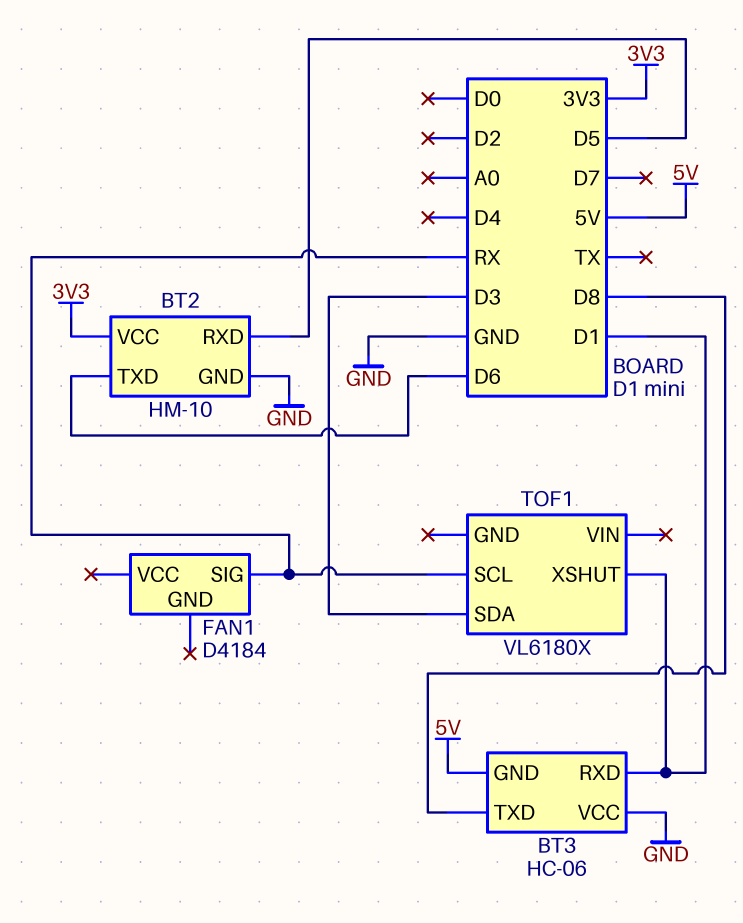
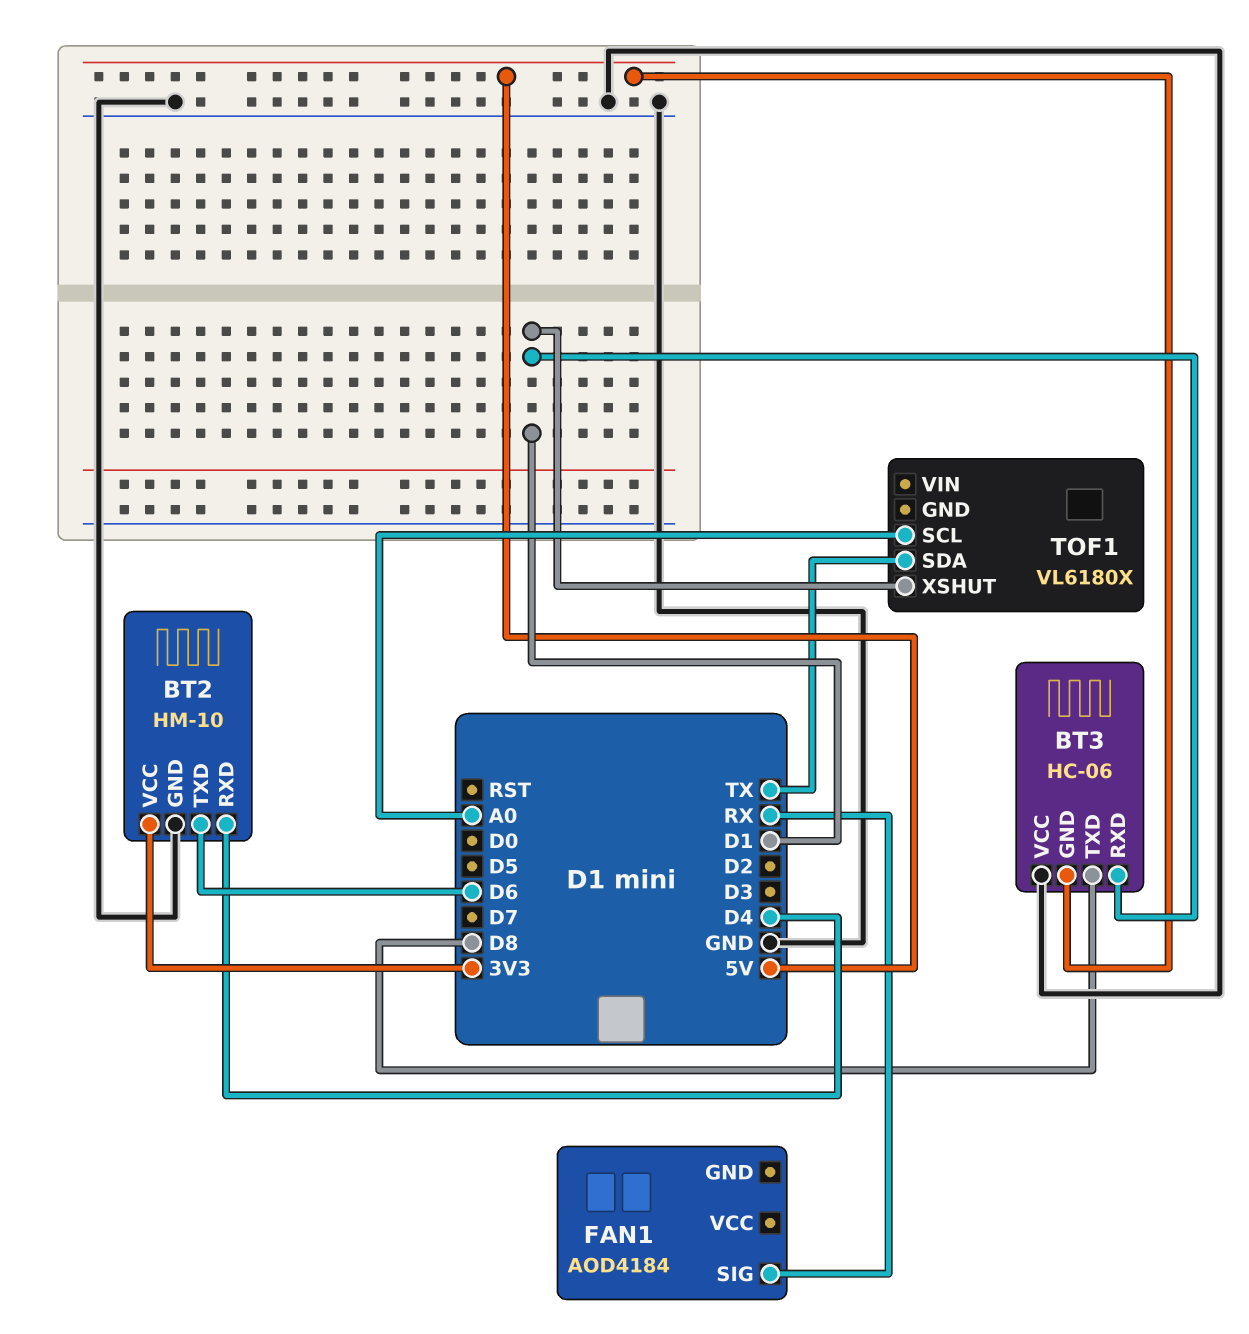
BT2 pin RXD: D5 -> D4
FAN1: D4184 -> AOD4184
TOF1 pin SCL: RX -> A0
TOF1 pin SDA: D3 -> TX

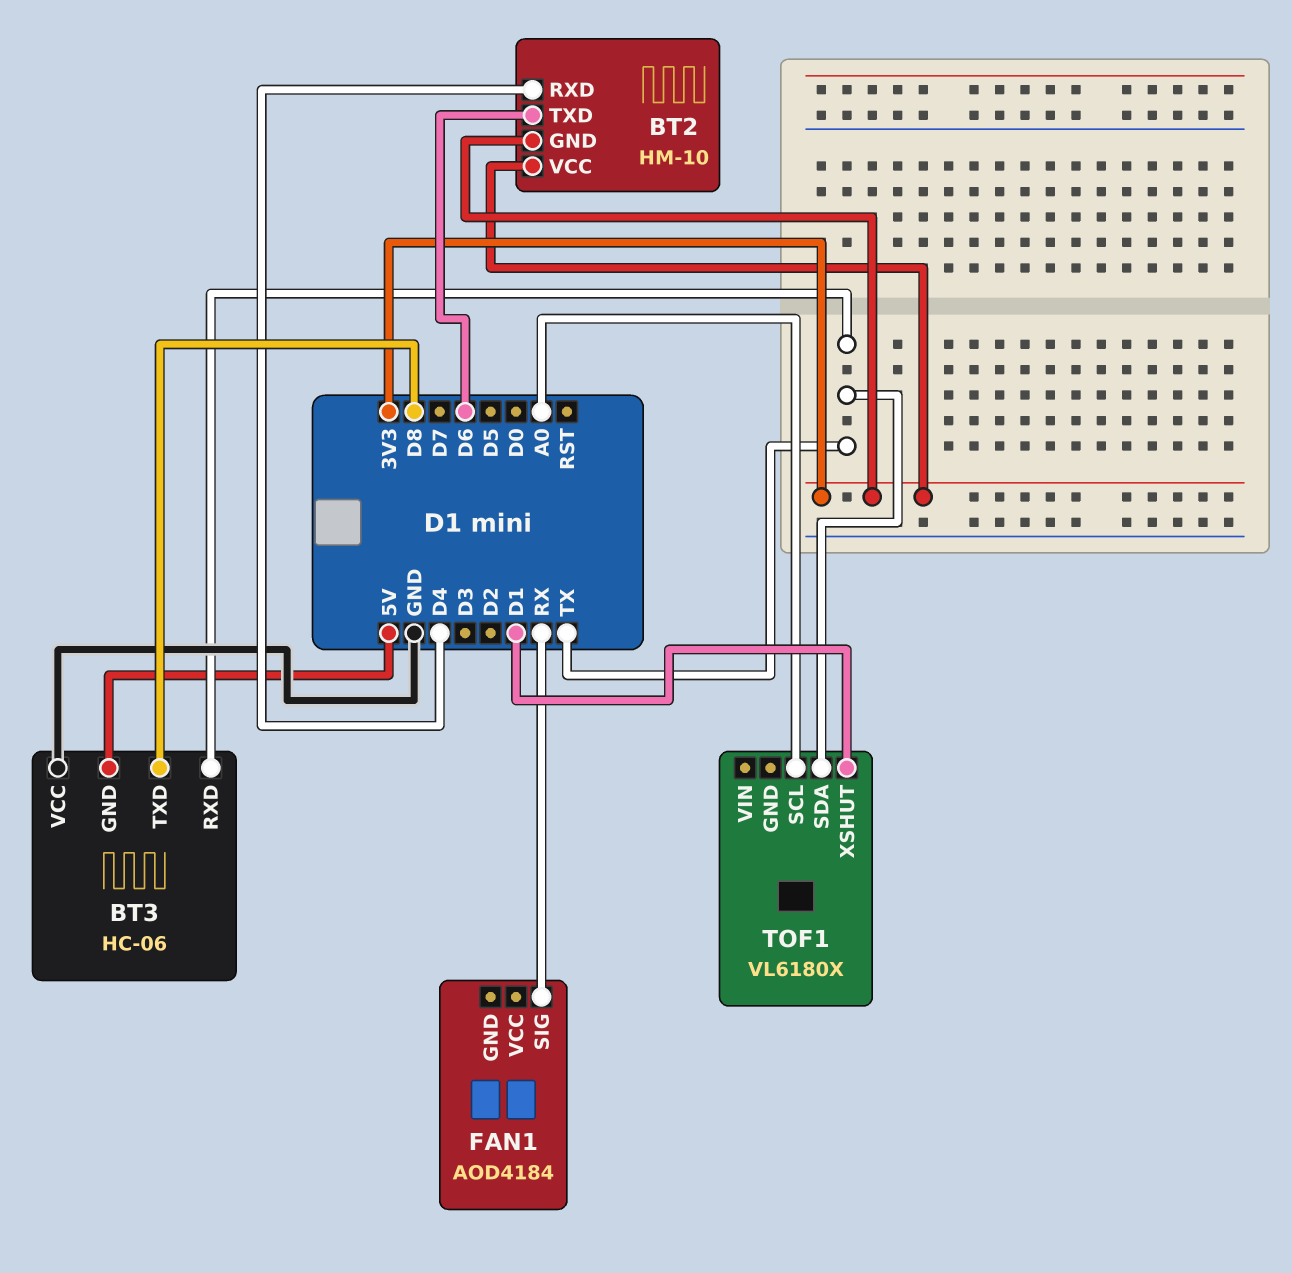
BT2 pin GND: GND -> 3V3
BT3 pin RXD: D1 -> TX

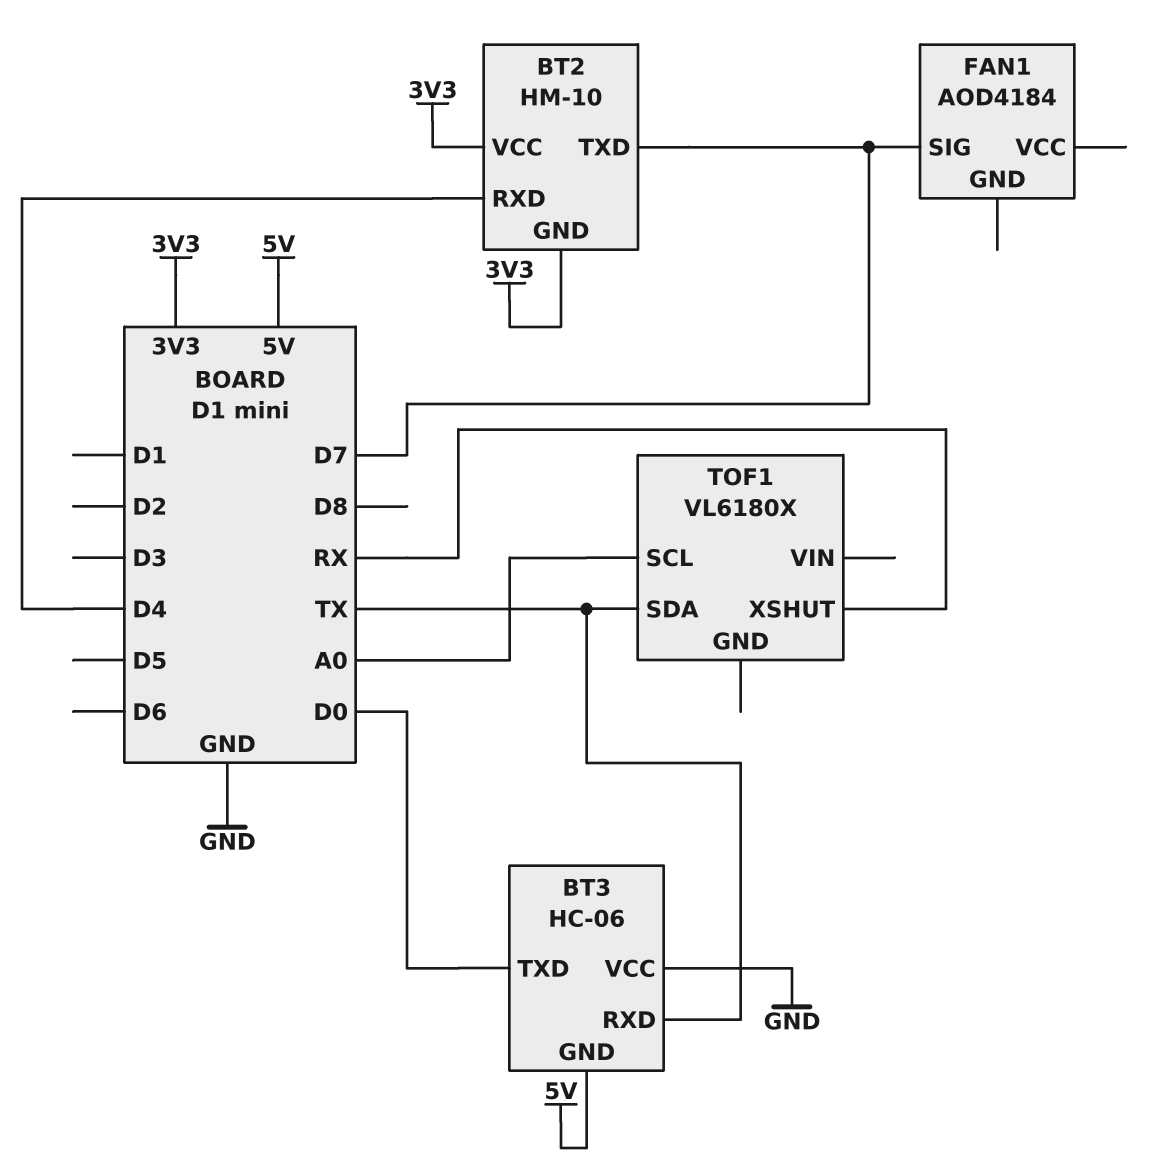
BT2 pin TXD: D6 -> D7
BT3 pin TXD: D8 -> D0
FAN1 pin SIG: RX -> D7
TOF1 pin XSHUT: D1 -> RX

